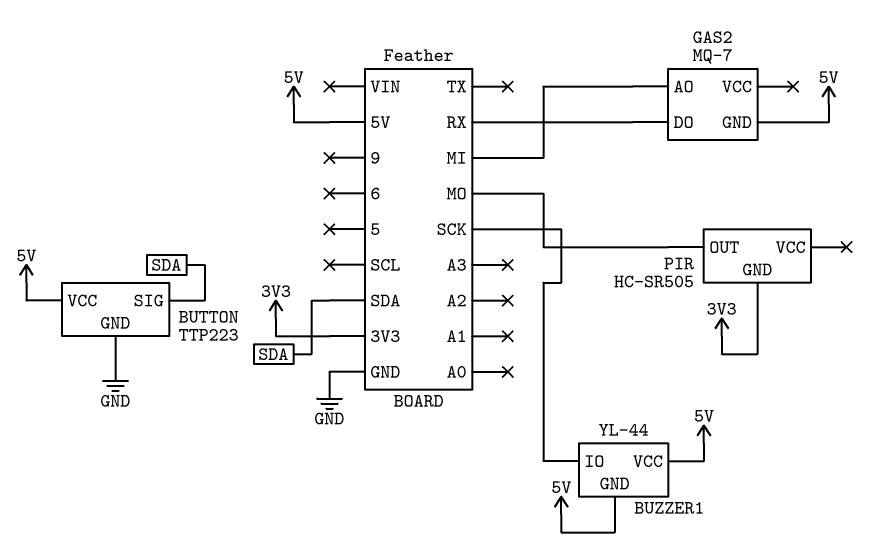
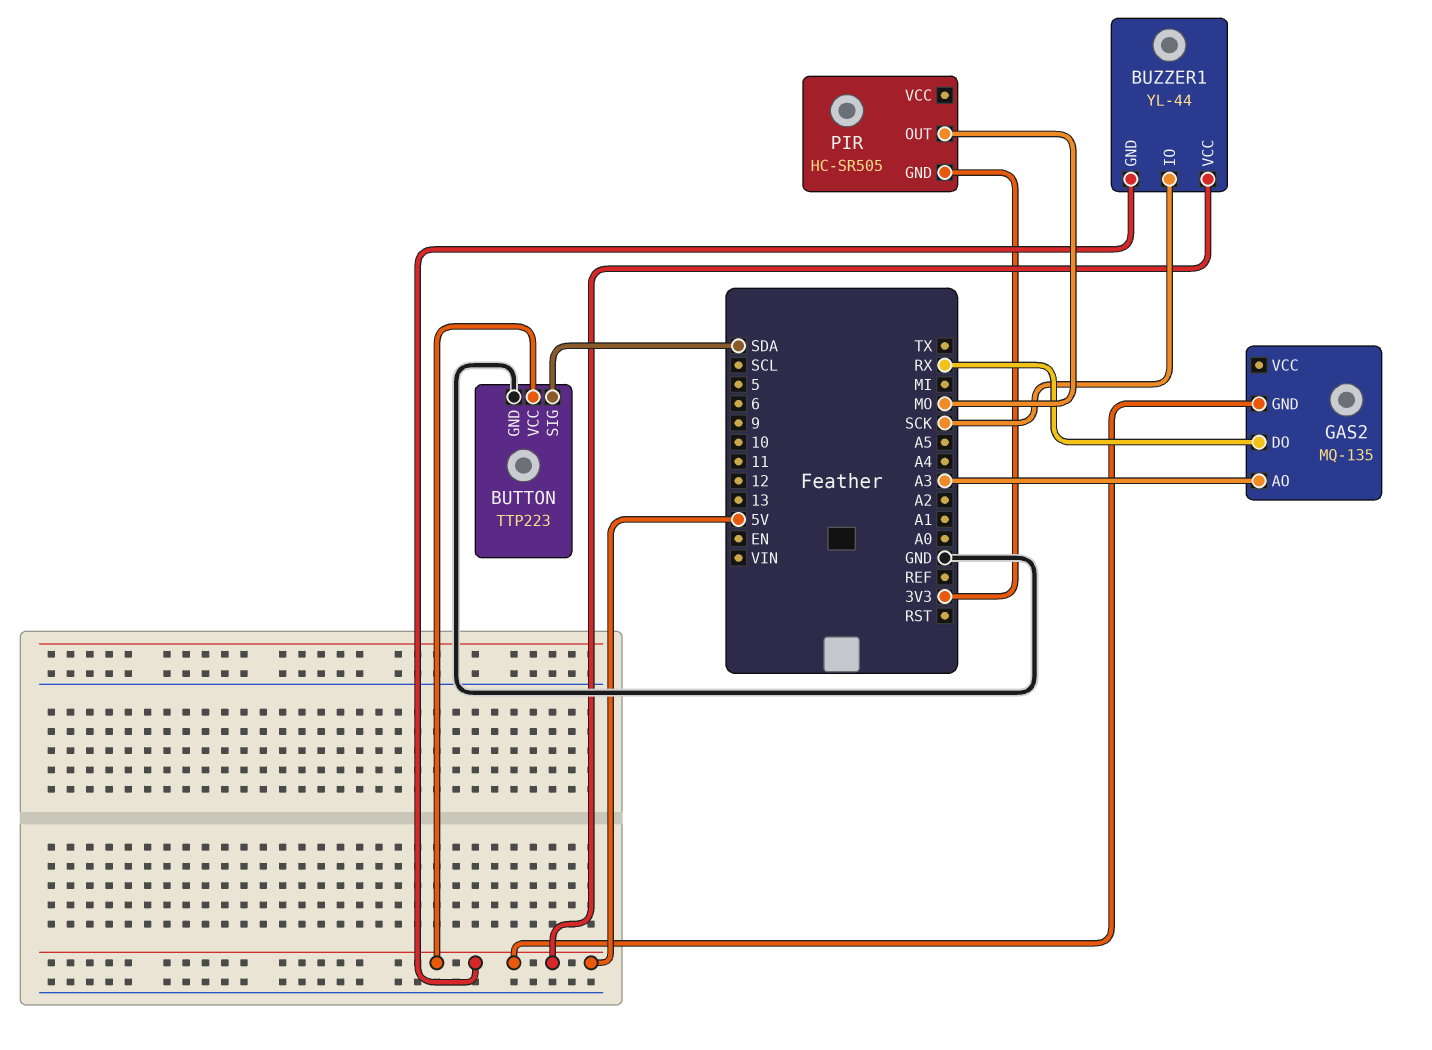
GAS2: MQ-7 -> MQ-135
GAS2 pin AO: MI -> A3

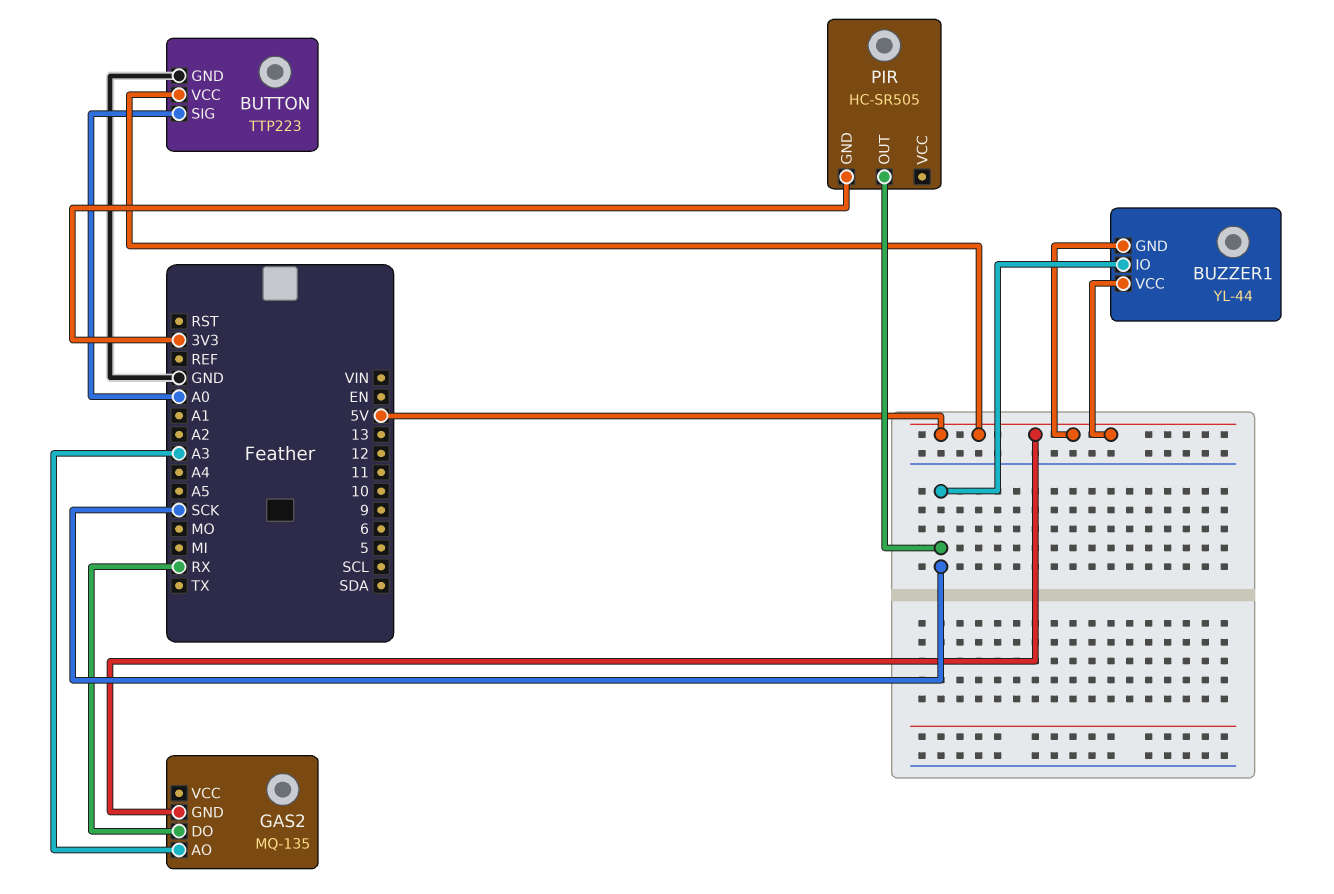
BUTTON pin SIG: SDA -> A0
PIR pin OUT: MO -> SCK

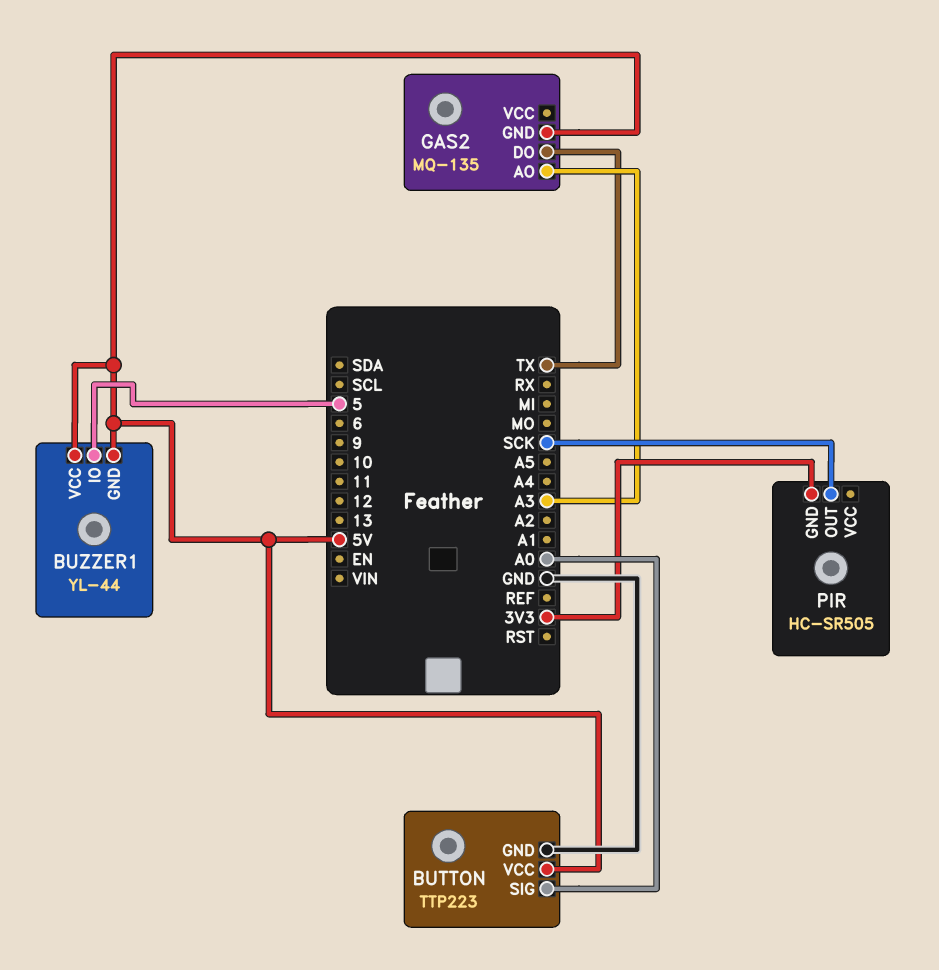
BUZZER1 pin IO: SCK -> 5
GAS2 pin DO: RX -> TX

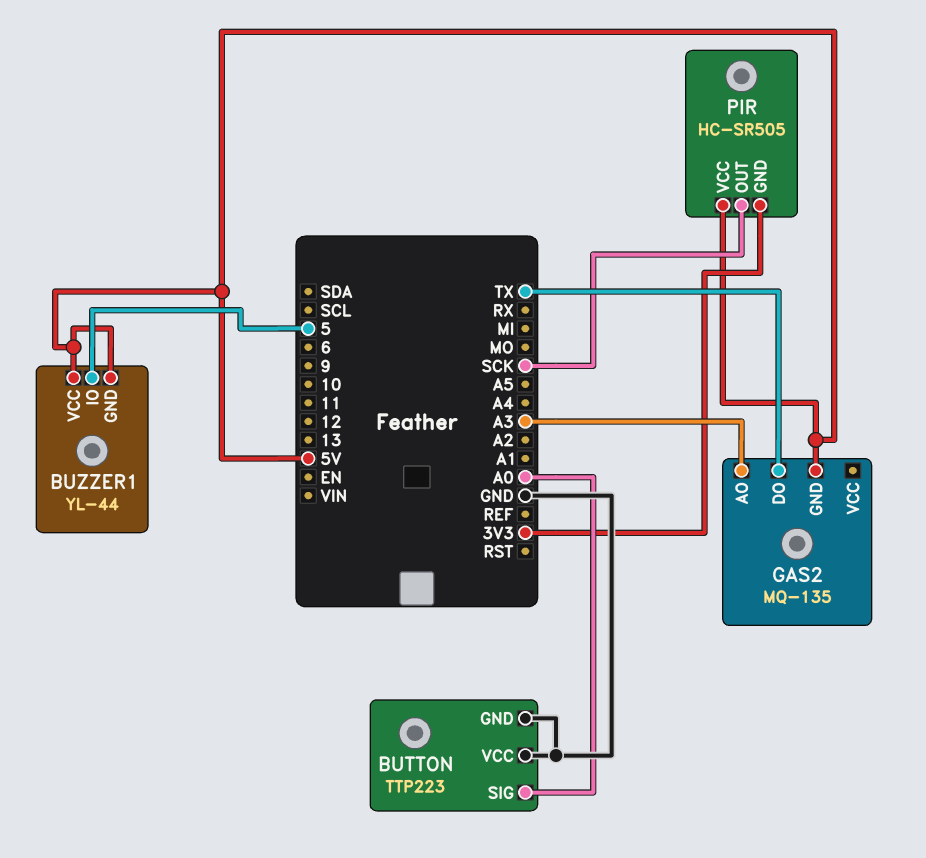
BUTTON pin VCC: 5V -> GND
PIR pin VCC: none -> 5V

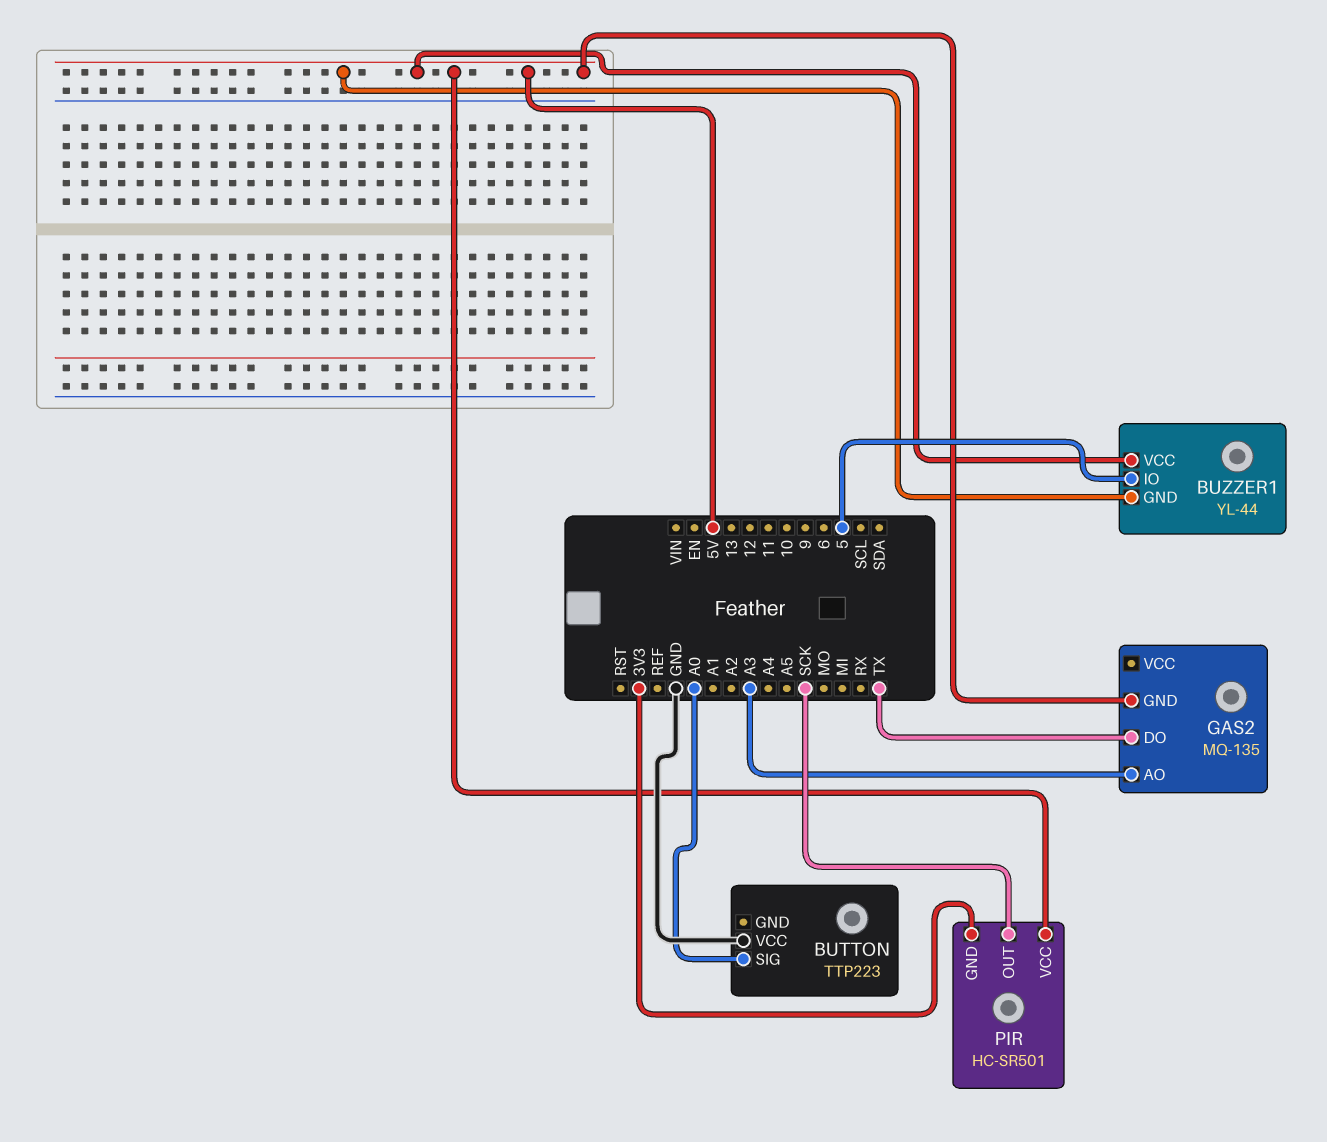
BUTTON pin GND: GND -> none
PIR: HC-SR505 -> HC-SR501

